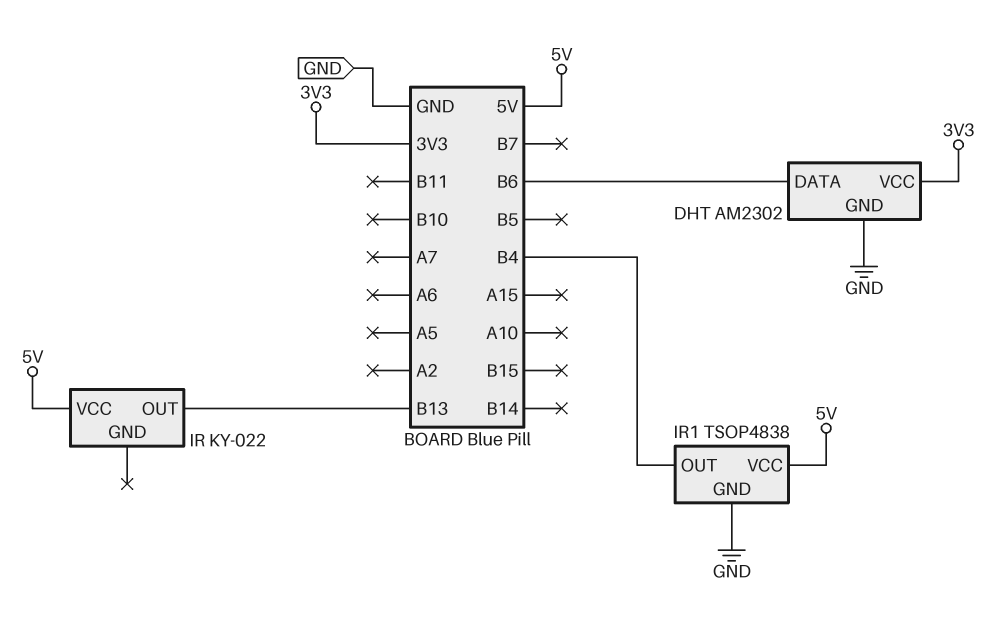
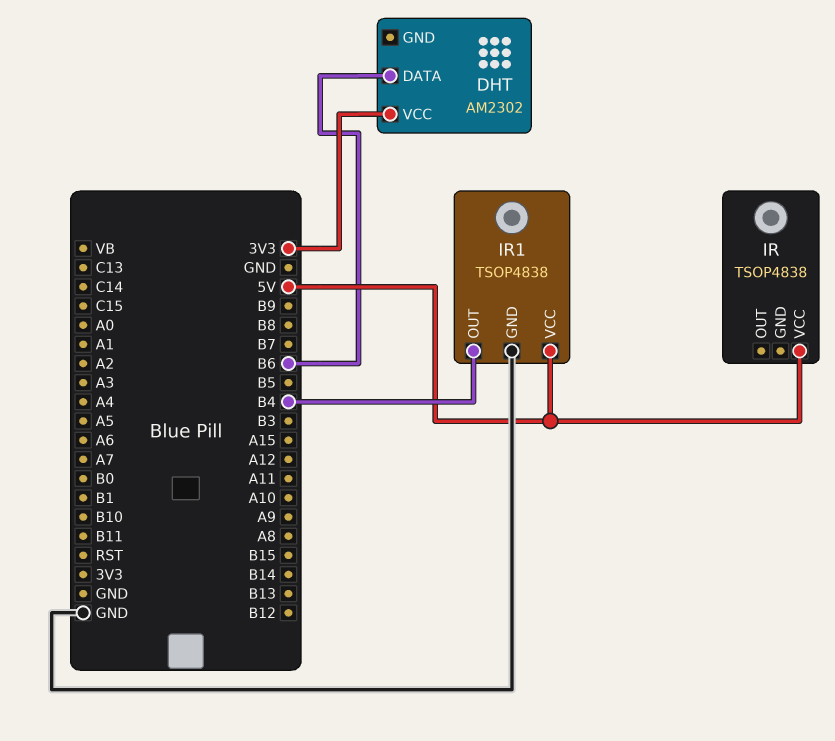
DHT pin GND: GND -> none
IR: KY-022 -> TSOP4838
IR pin OUT: B13 -> none

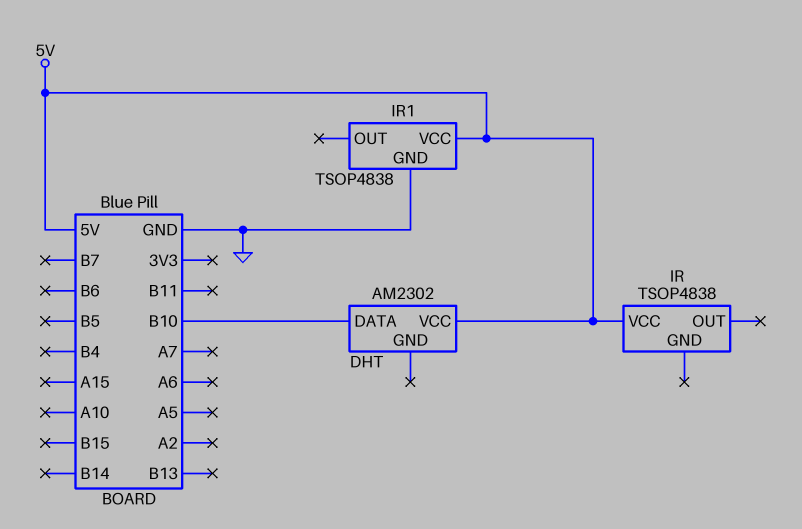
DHT pin DATA: B6 -> B10
DHT pin VCC: 3V3 -> 5V
IR1 pin OUT: B4 -> none

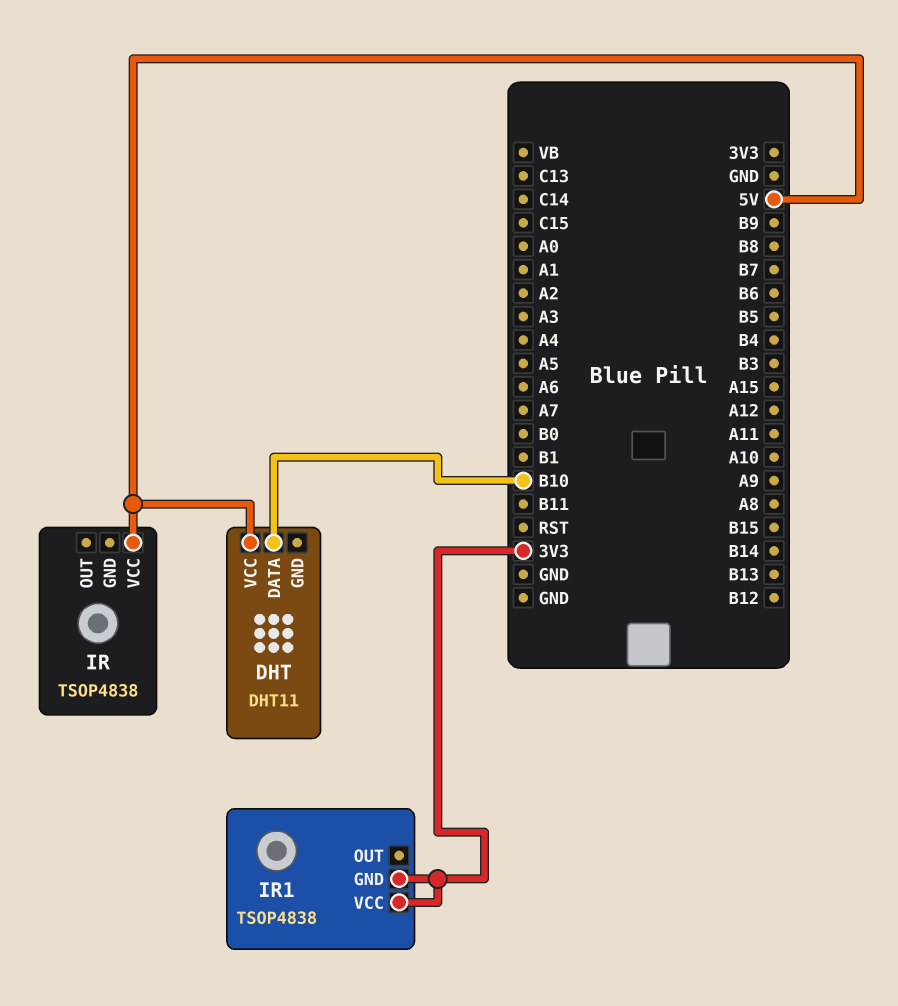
DHT: AM2302 -> DHT11
IR1 pin GND: GND -> 3V3
IR1 pin VCC: 5V -> 3V3

